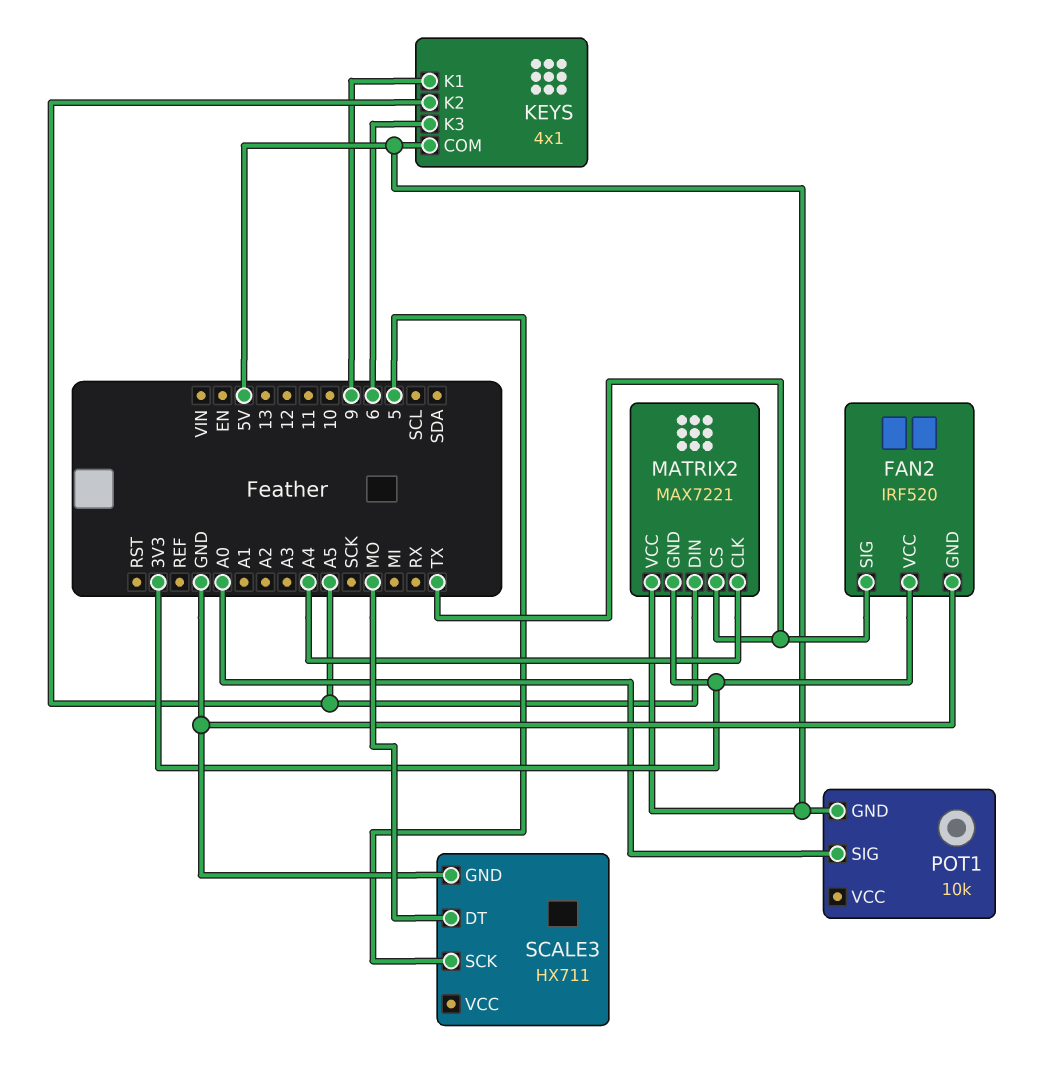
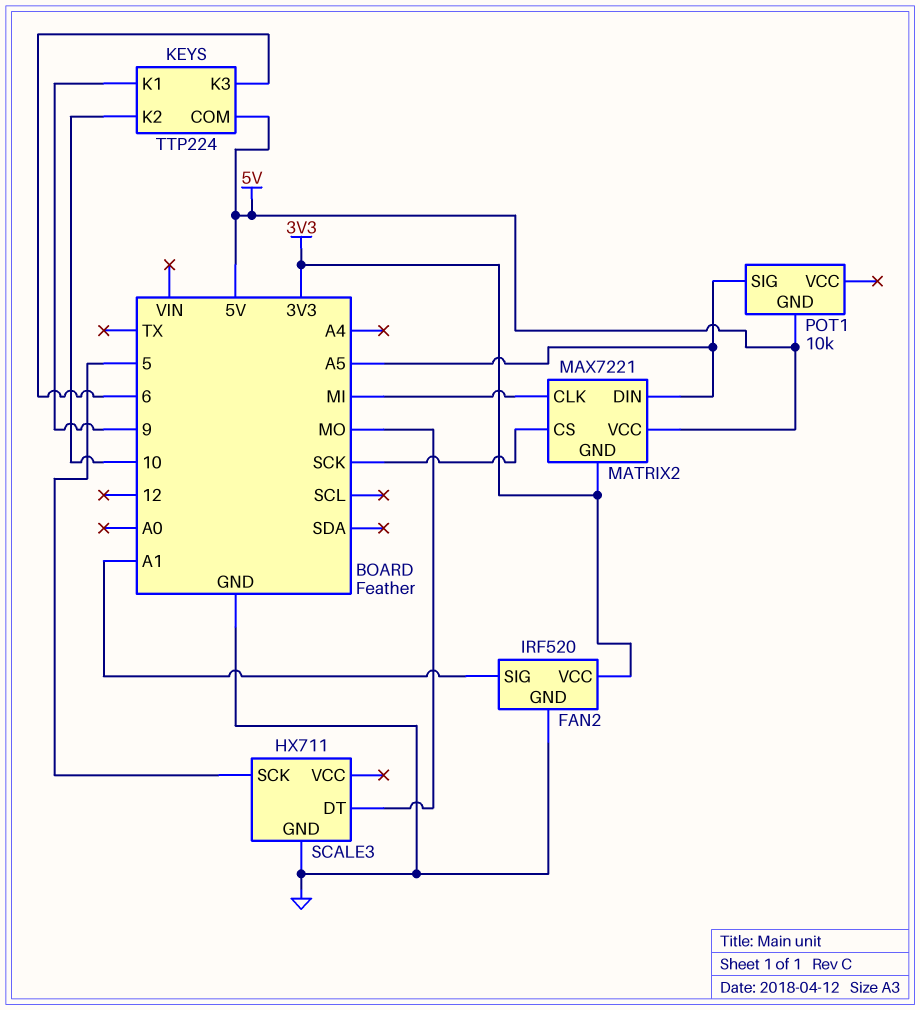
FAN2 pin SIG: TX -> A1
KEYS: 4x1 -> TTP224
KEYS pin K2: A5 -> 10
MATRIX2 pin CLK: A4 -> MI
MATRIX2 pin CS: TX -> SCK
POT1 pin SIG: A0 -> A5

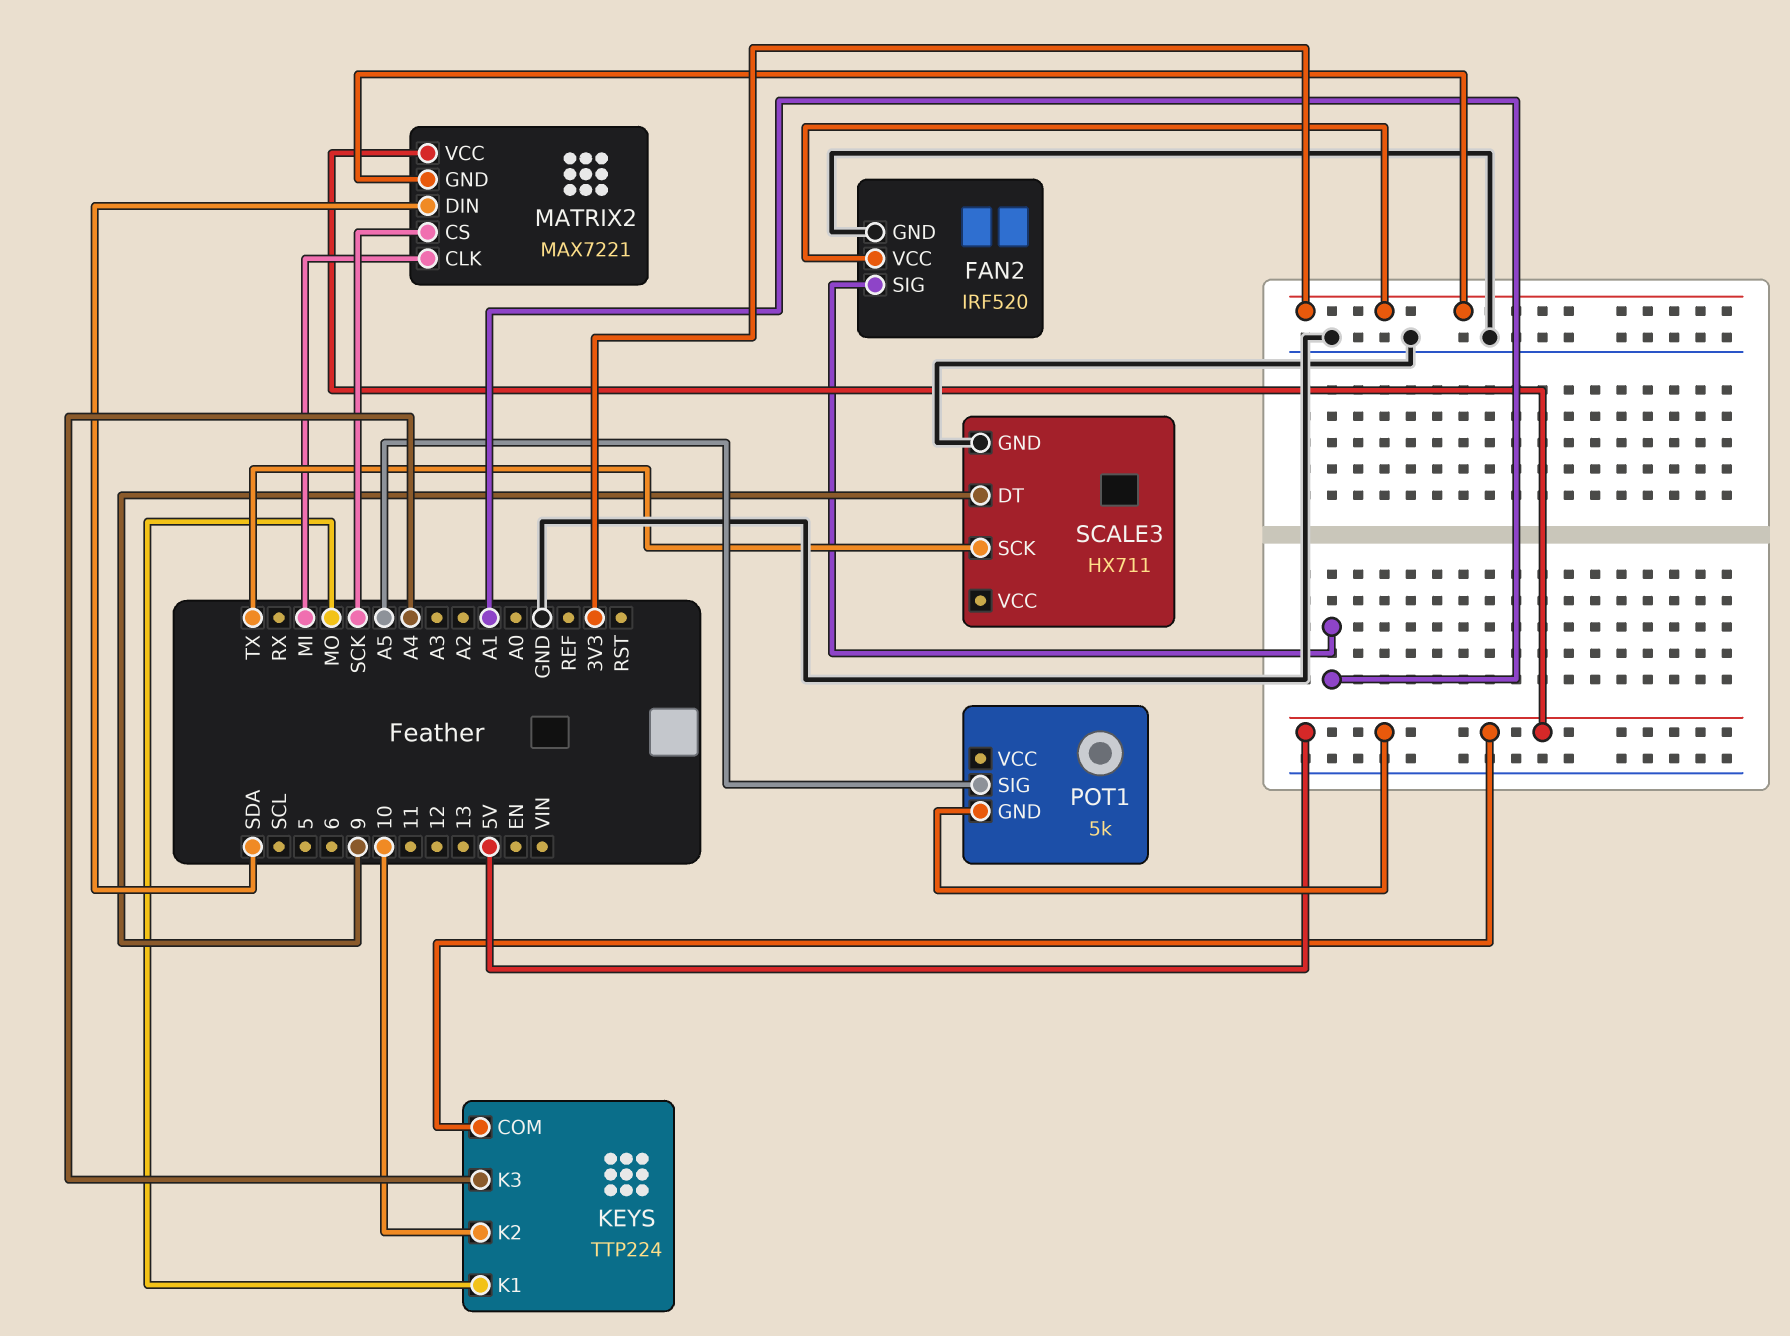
KEYS pin K1: 9 -> MO
KEYS pin K3: 6 -> A4
MATRIX2 pin DIN: A5 -> SDA
POT1: 10k -> 5k
SCALE3 pin DT: MO -> 9
SCALE3 pin SCK: 5 -> TX

